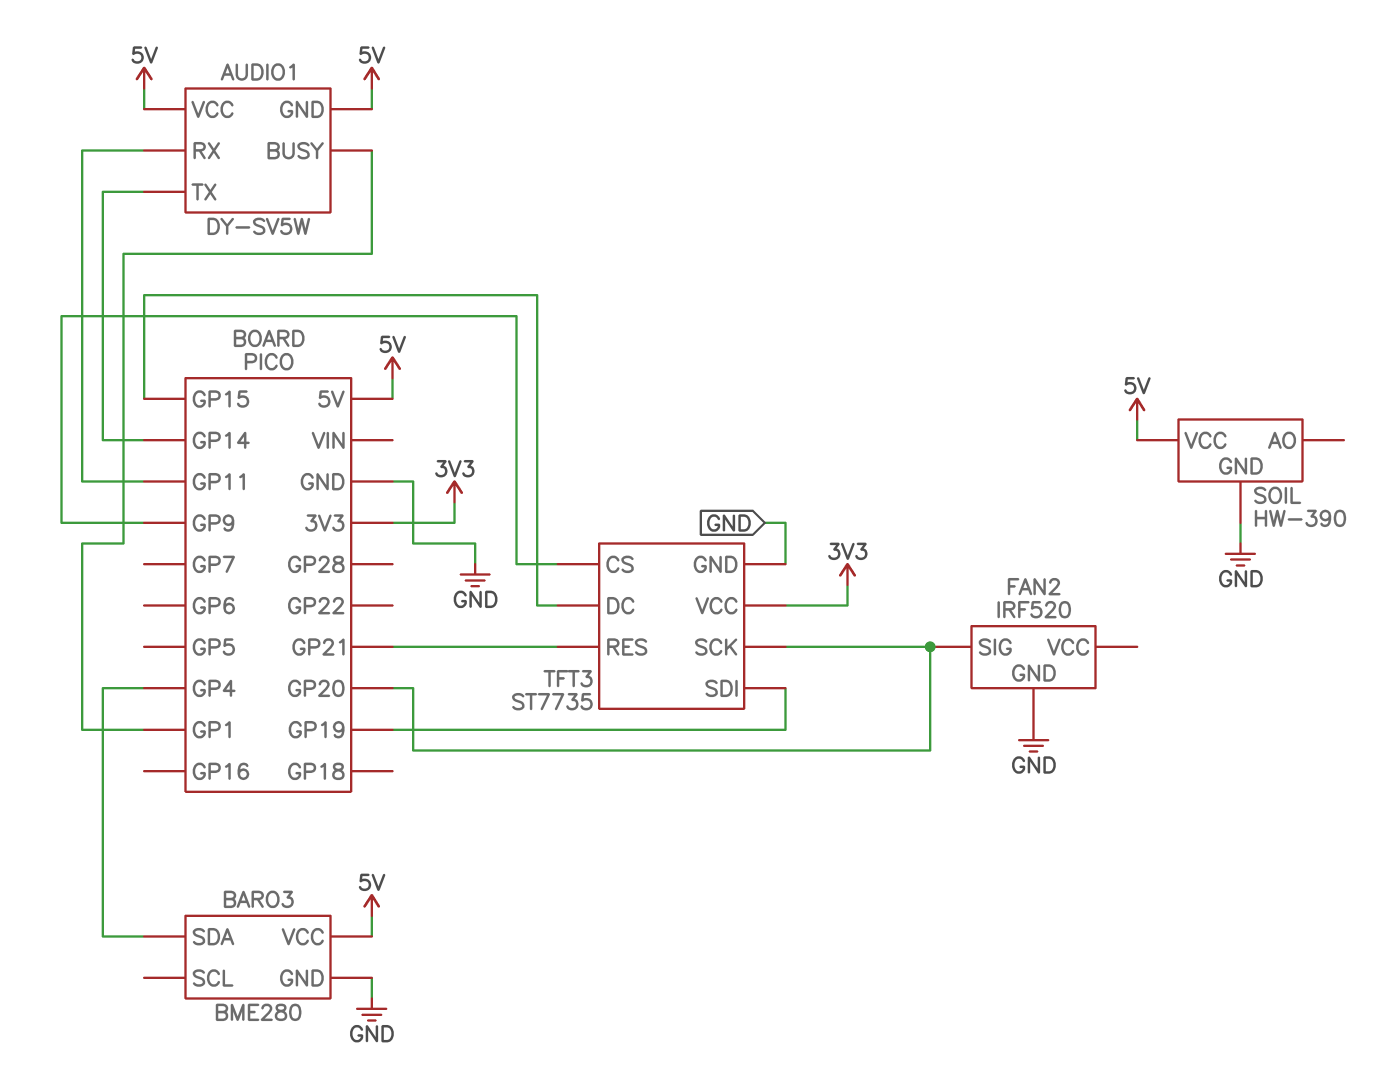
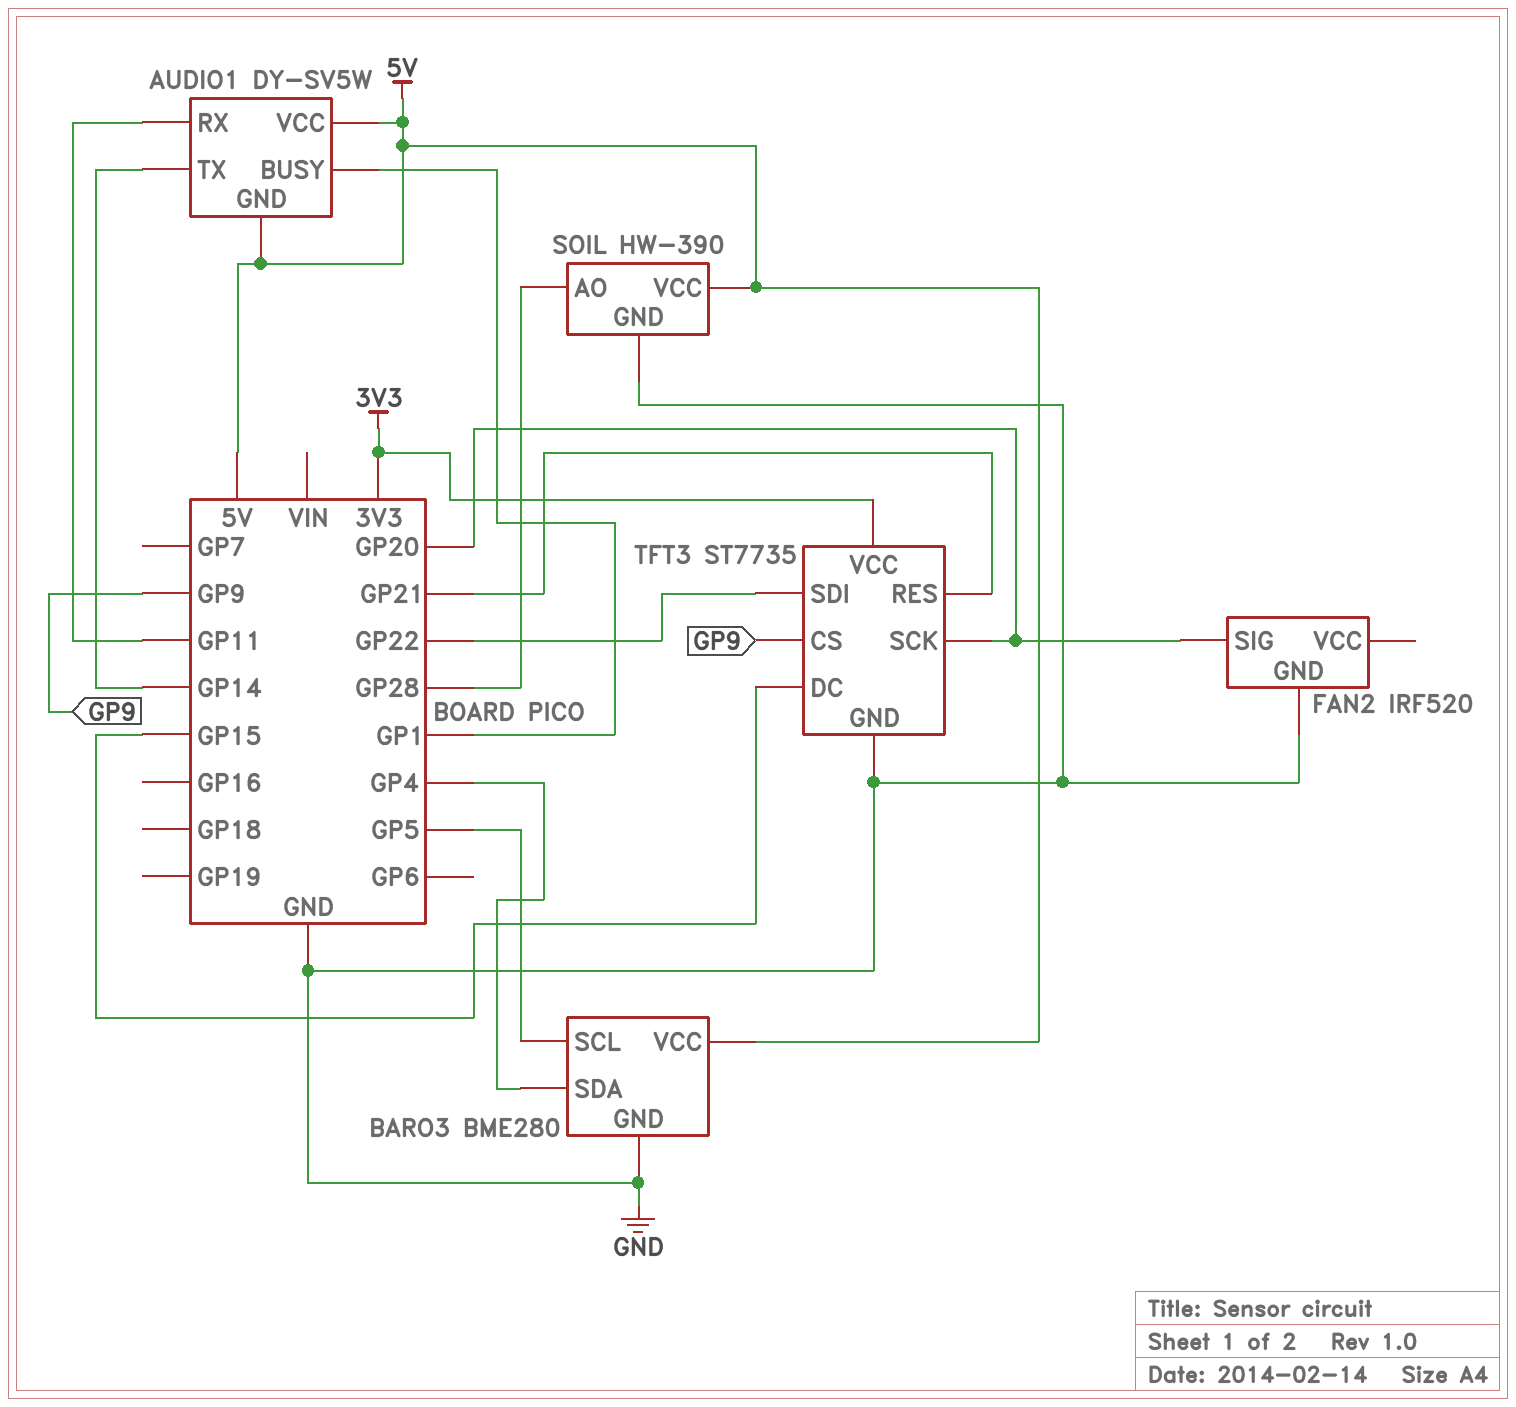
BARO3 pin SCL: none -> GP5
SOIL pin AO: none -> GP28
TFT3 pin SDI: GP19 -> GP22

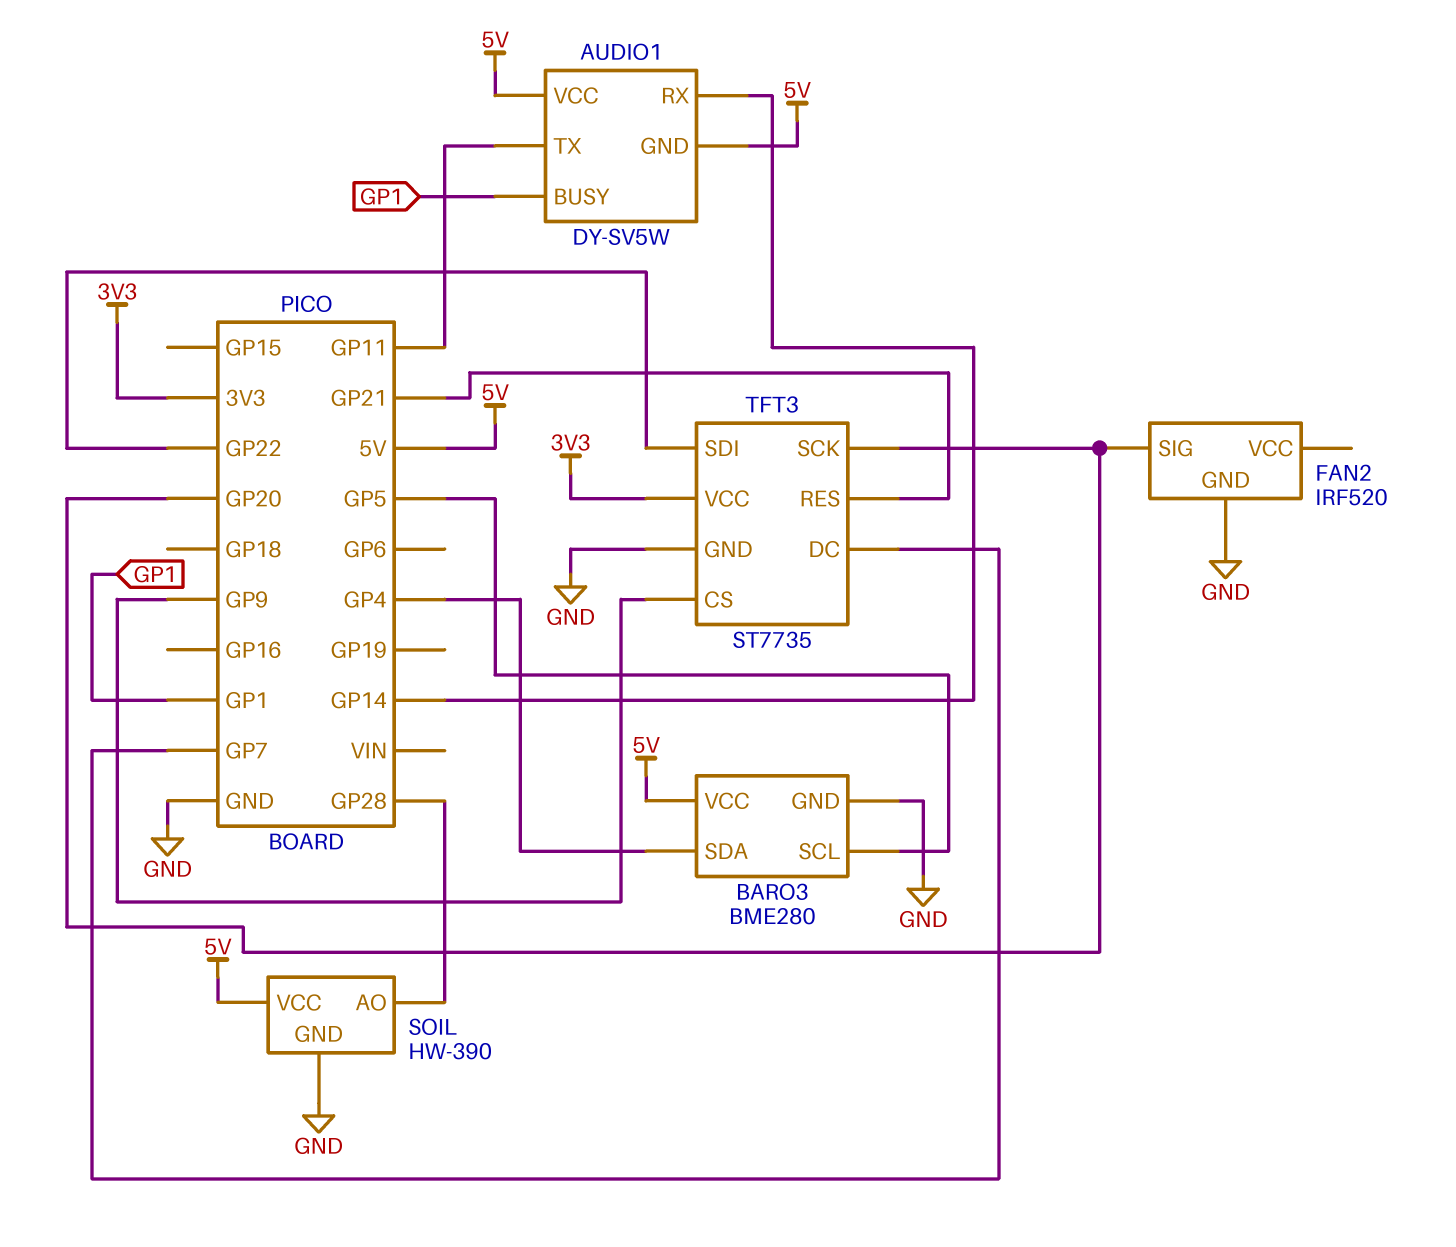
AUDIO1 pin RX: GP11 -> GP14
AUDIO1 pin TX: GP14 -> GP11
TFT3 pin DC: GP15 -> GP7

